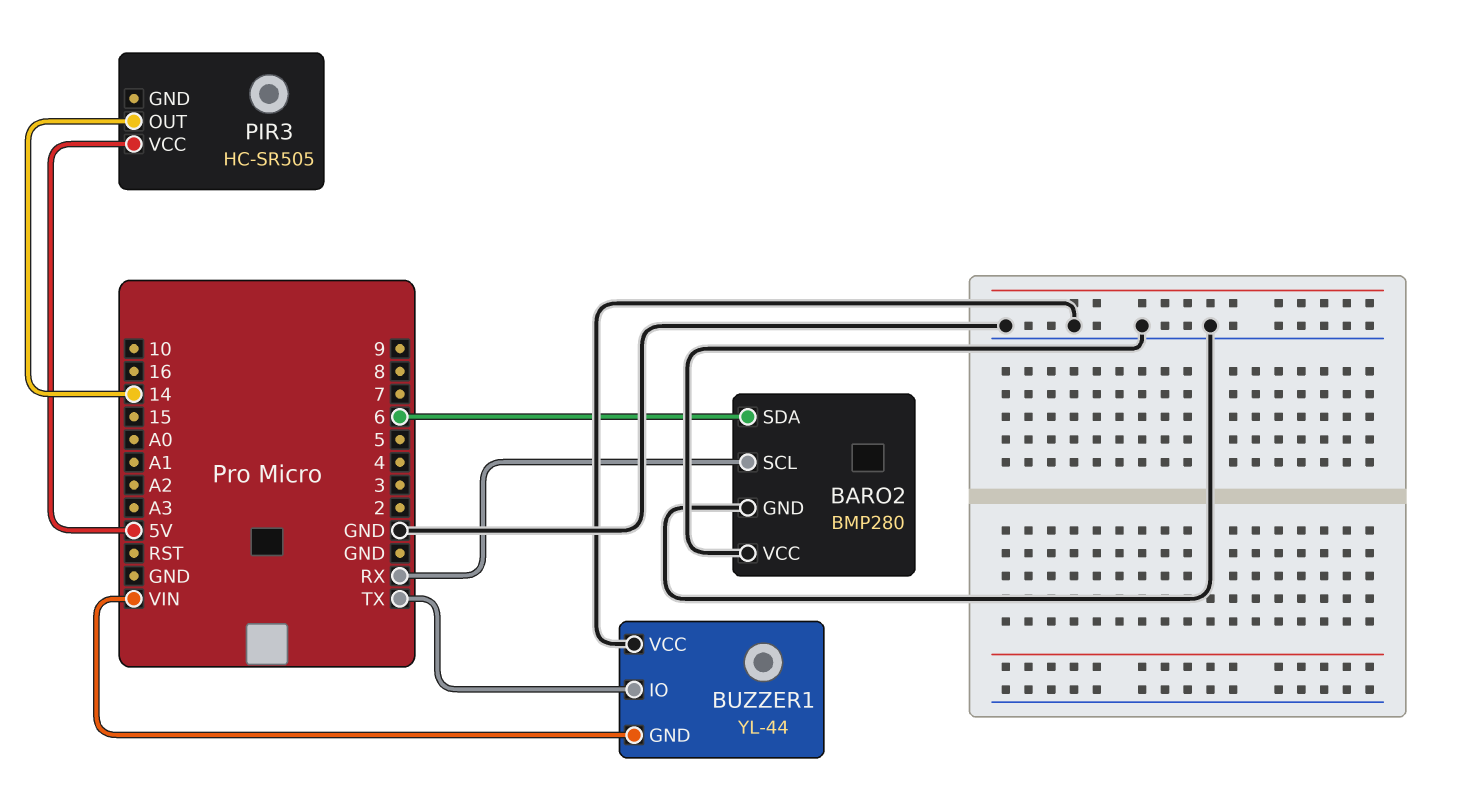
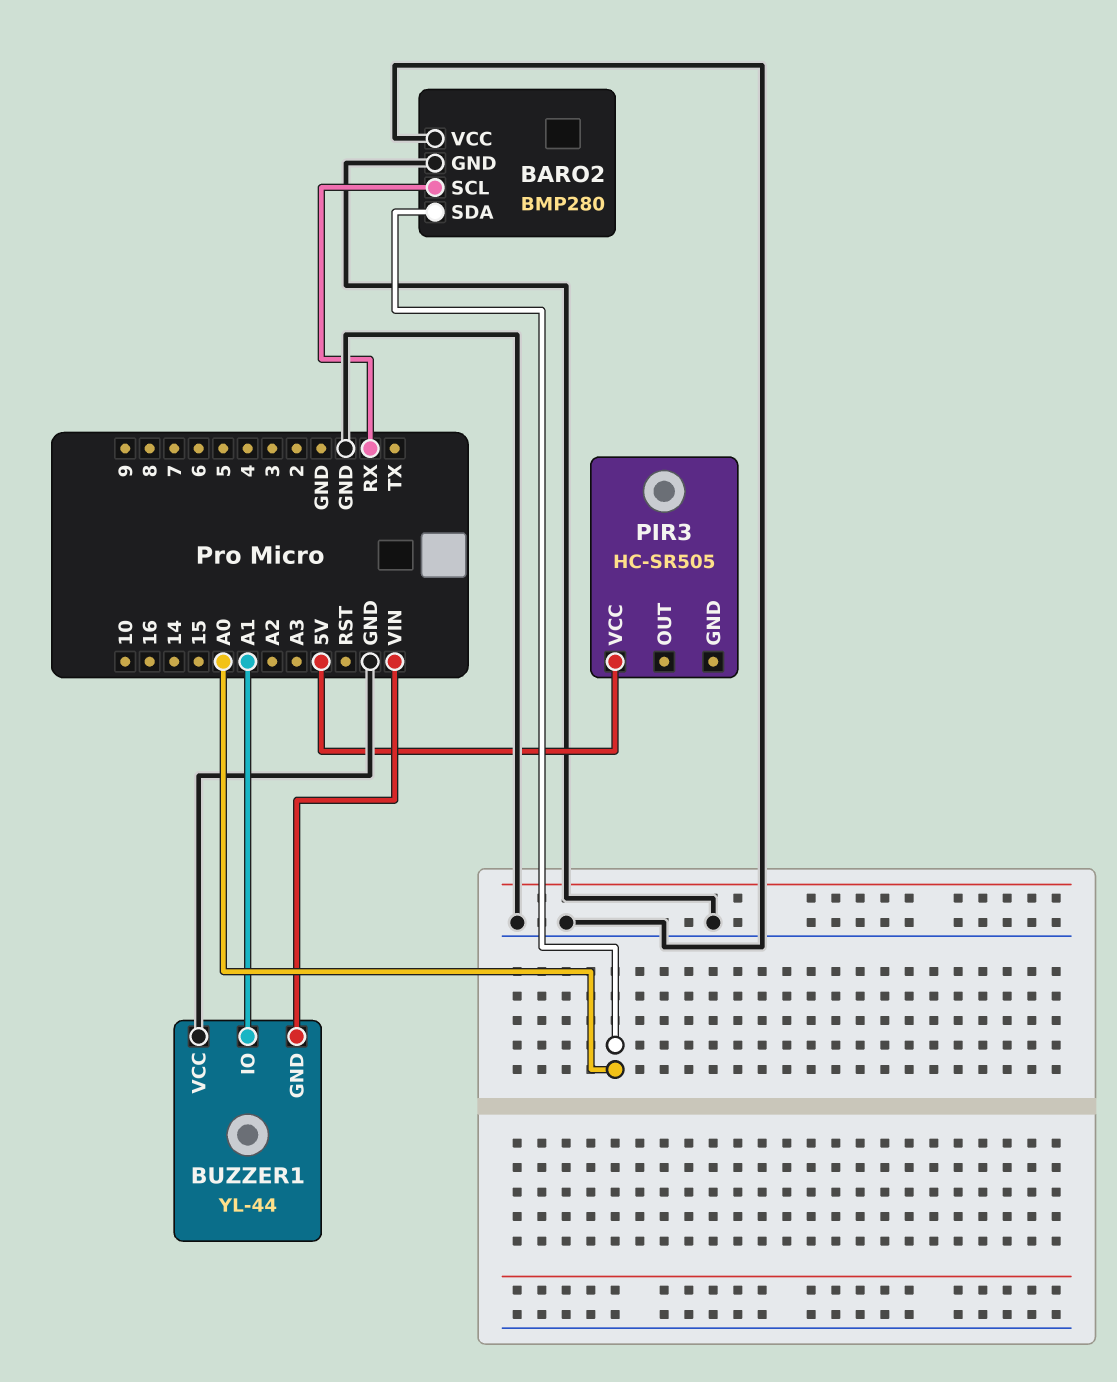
BARO2 pin SDA: 6 -> A0
BUZZER1 pin IO: TX -> A1
PIR3 pin OUT: 14 -> none

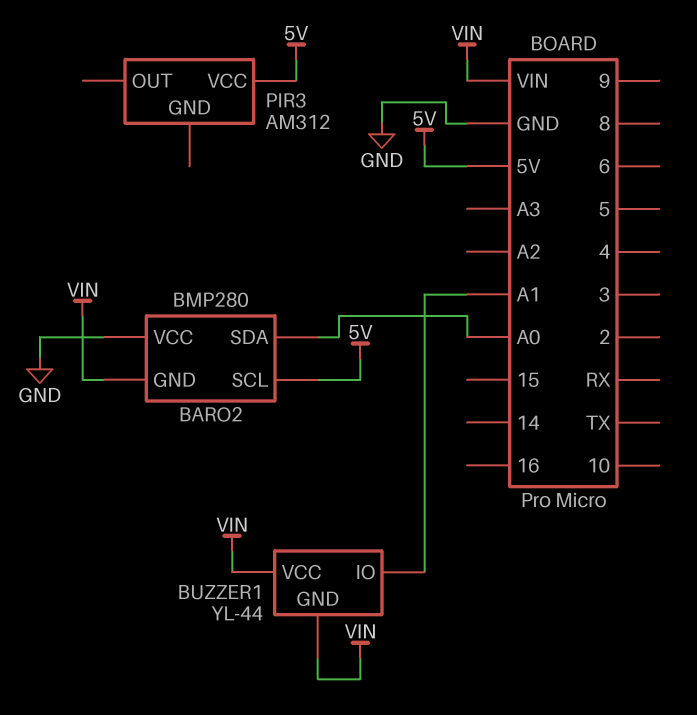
BARO2 pin GND: GND -> VIN
BARO2 pin SCL: RX -> 5V
BUZZER1 pin VCC: GND -> VIN
PIR3: HC-SR505 -> AM312

